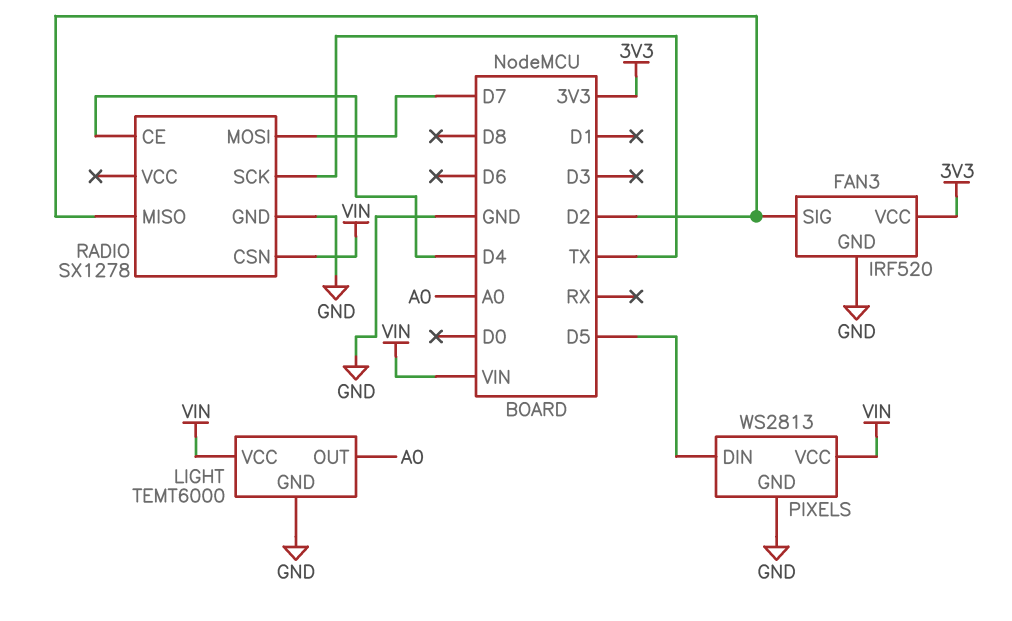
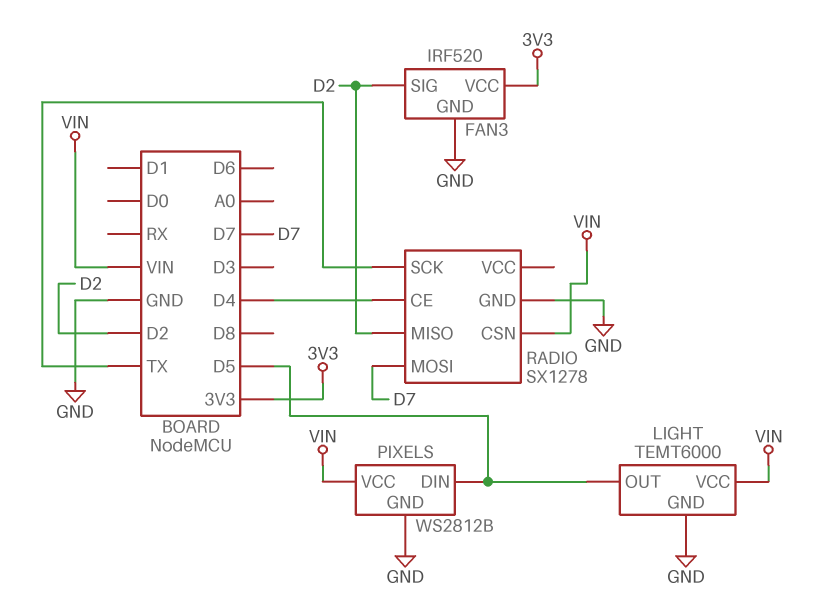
LIGHT pin OUT: A0 -> D5
PIXELS: WS2813 -> WS2812B

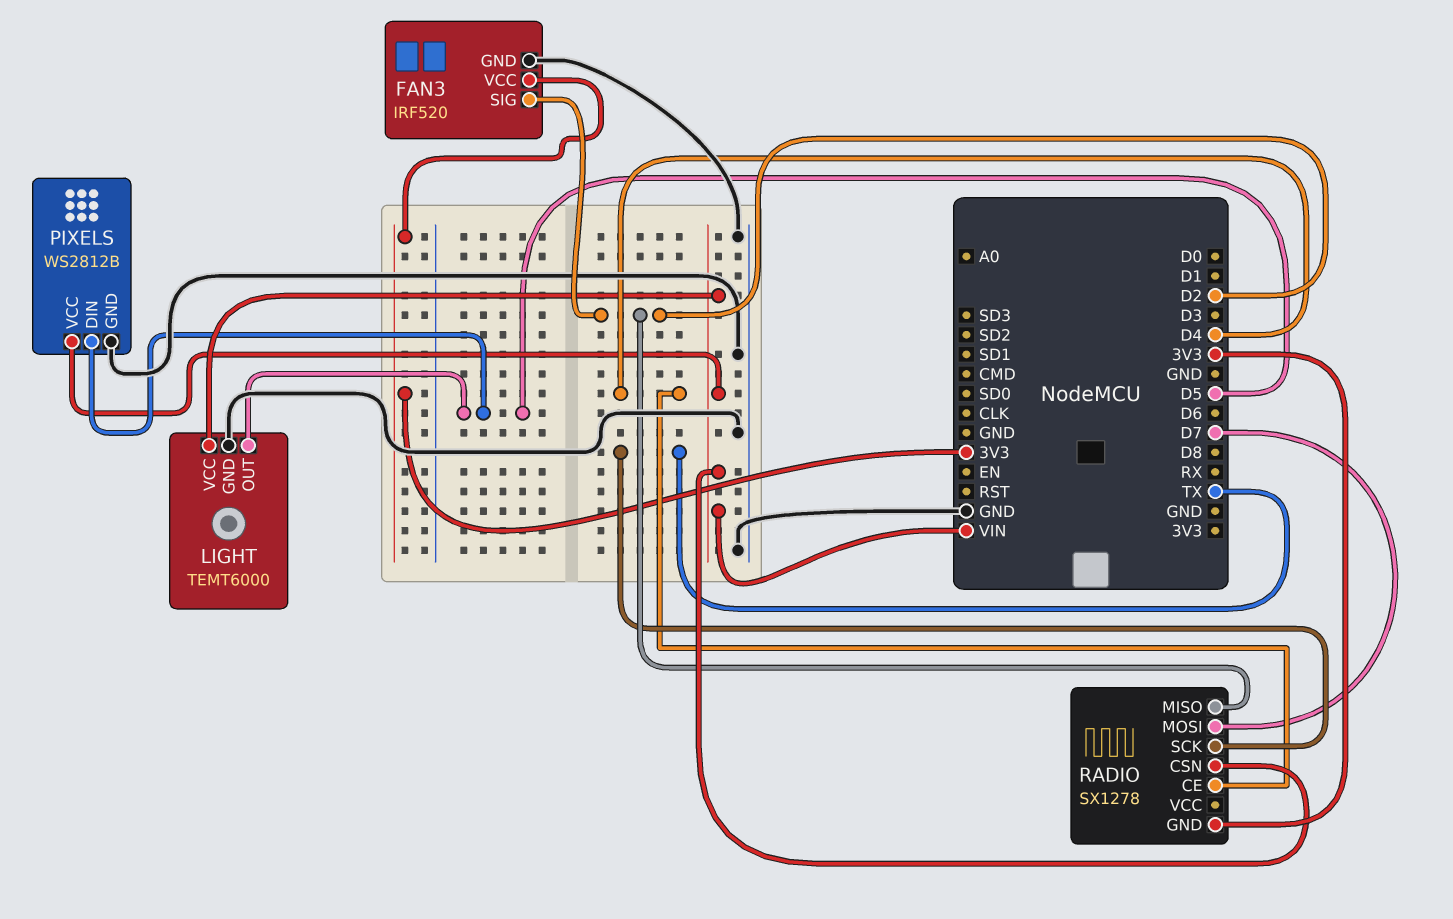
RADIO pin GND: GND -> 3V3

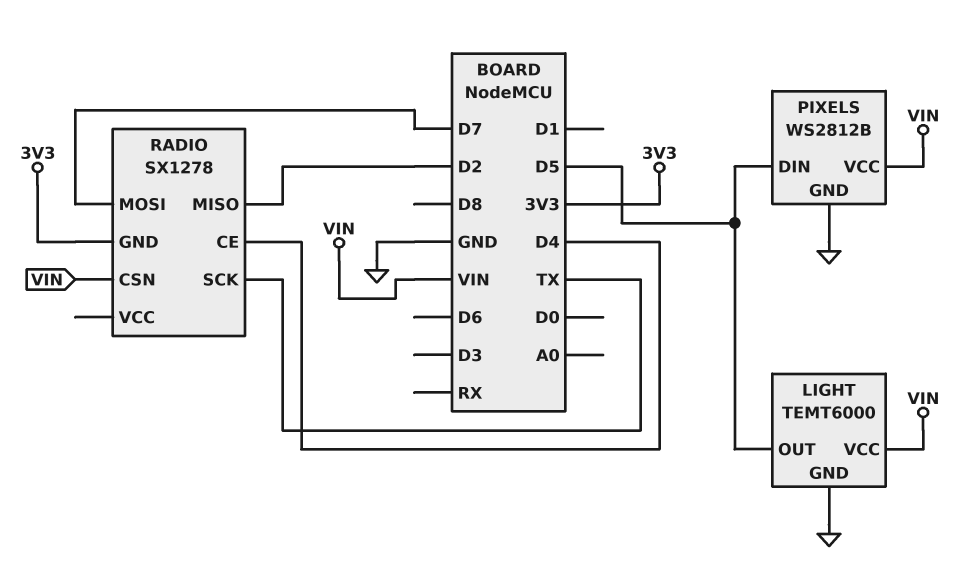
FAN3: IRF520 -> none
FAN3 pin GND: GND -> none
FAN3 pin SIG: D2 -> none
FAN3 pin VCC: 3V3 -> none

